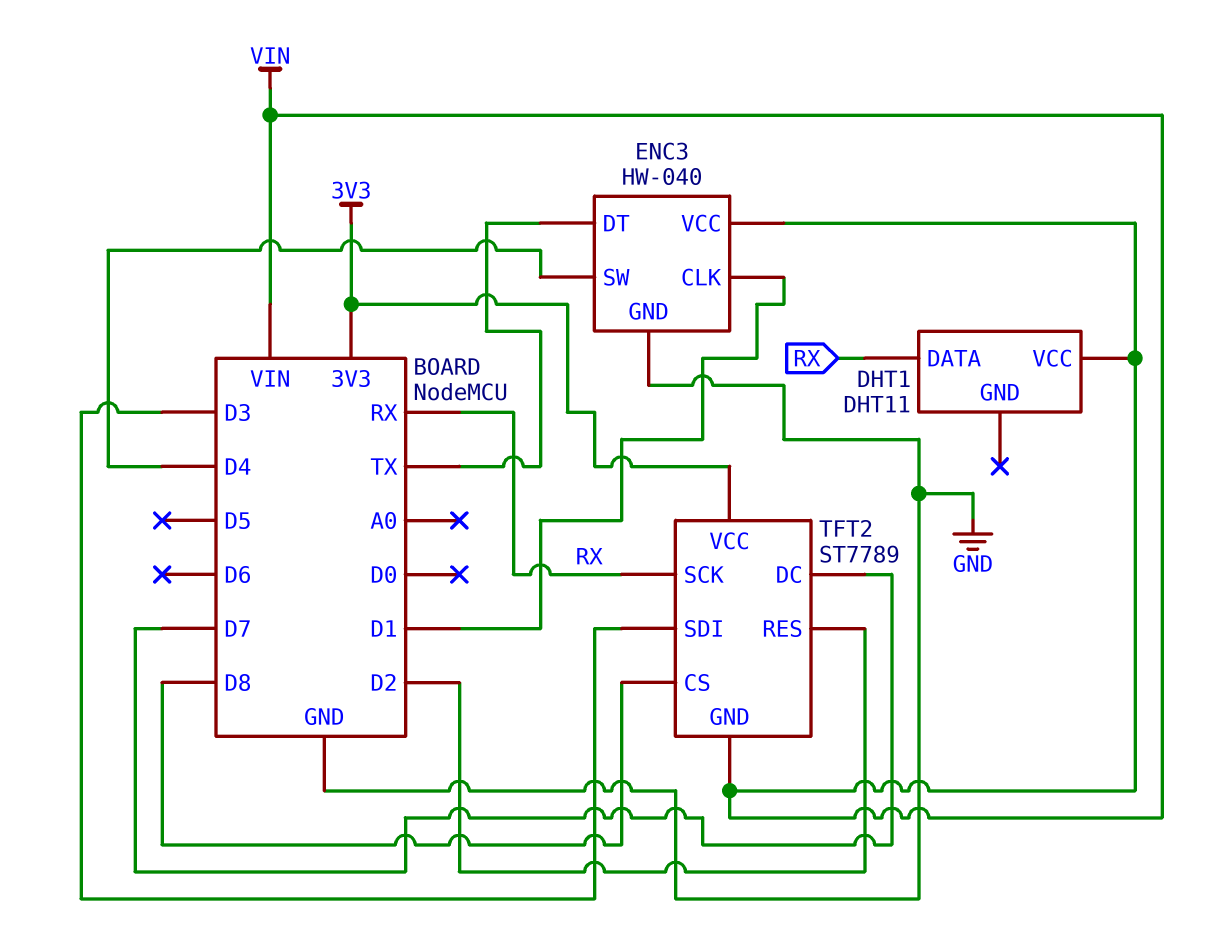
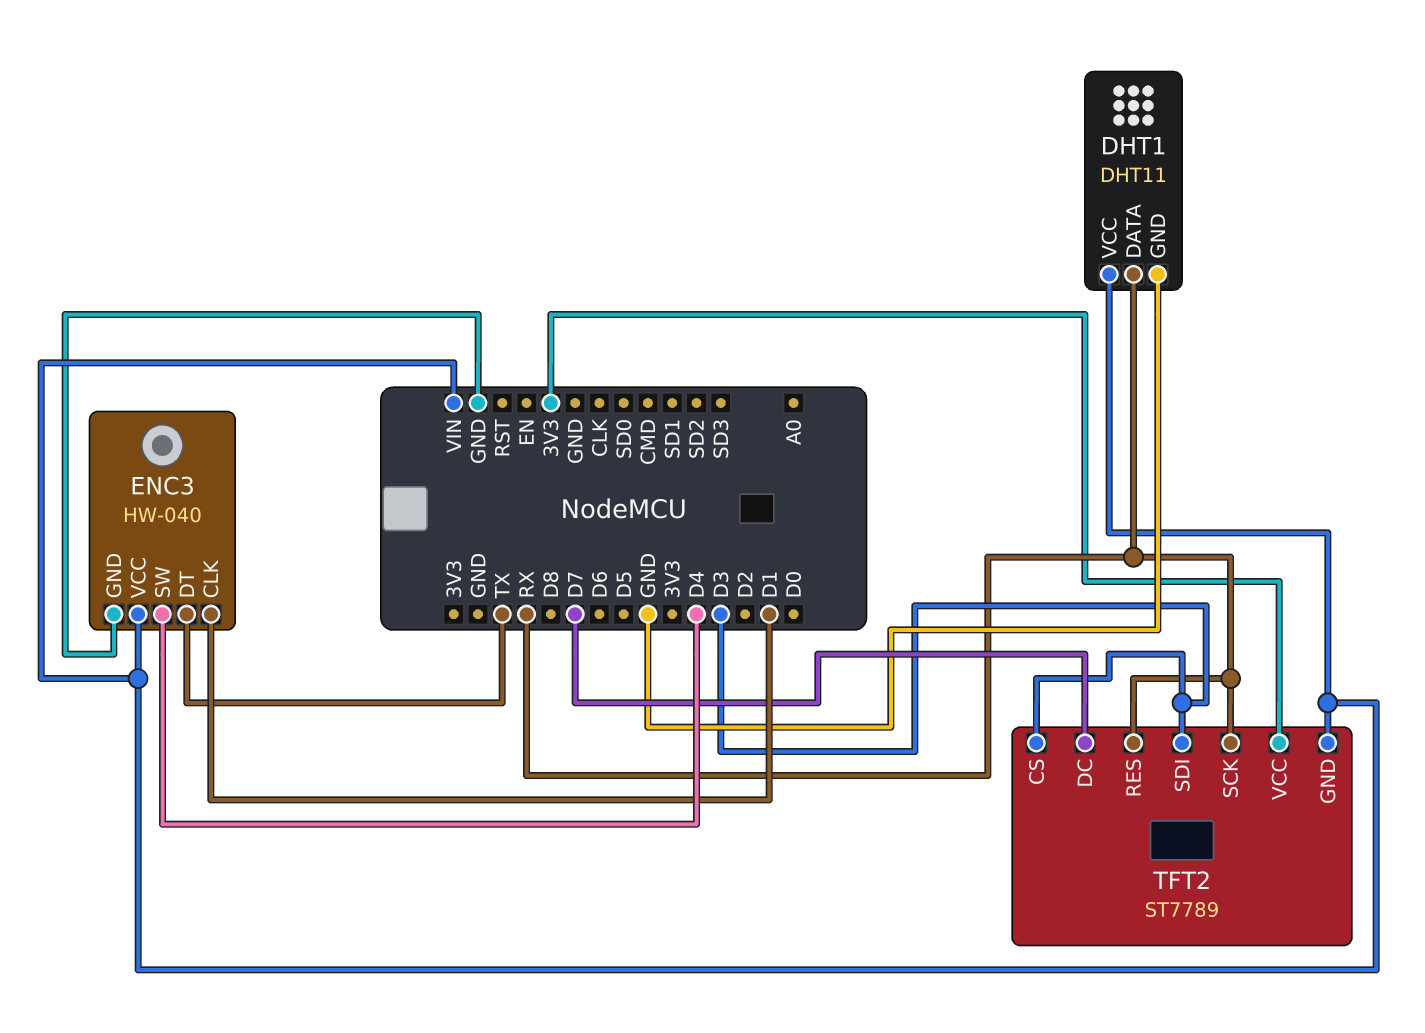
DHT1 pin GND: none -> GND
TFT2 pin CS: D8 -> D3
TFT2 pin RES: D2 -> RX

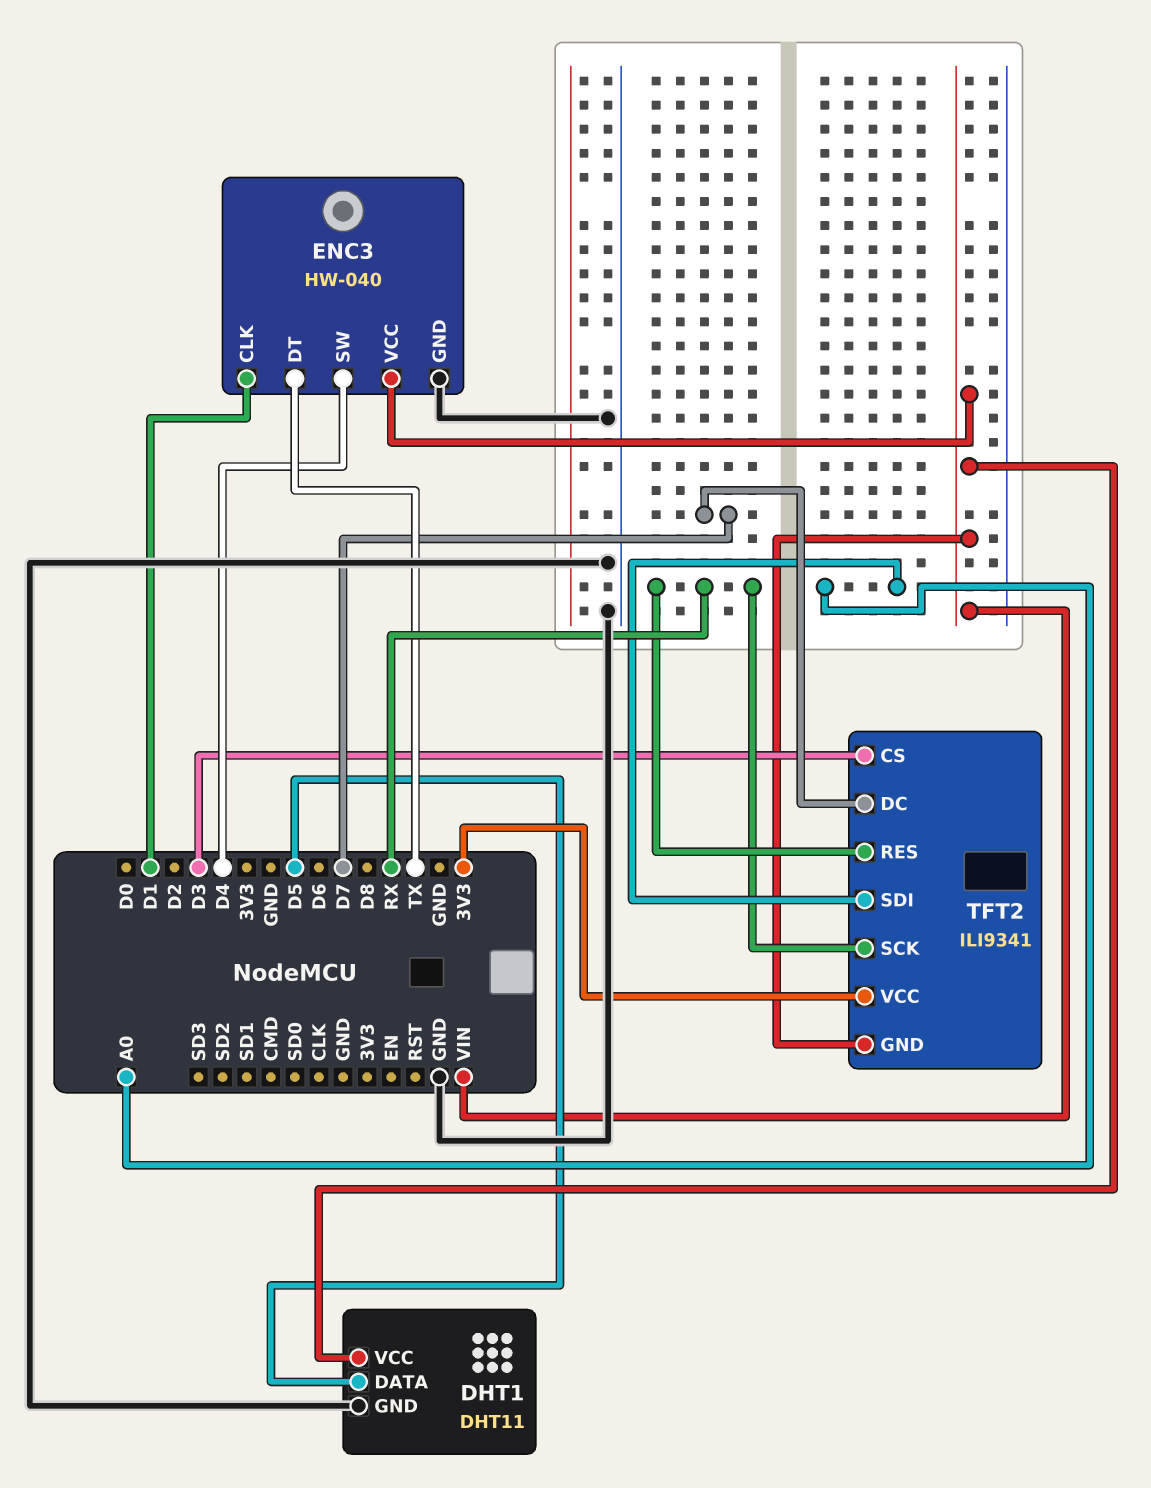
DHT1 pin DATA: RX -> D5
TFT2: ST7789 -> ILI9341
TFT2 pin SDI: D3 -> A0

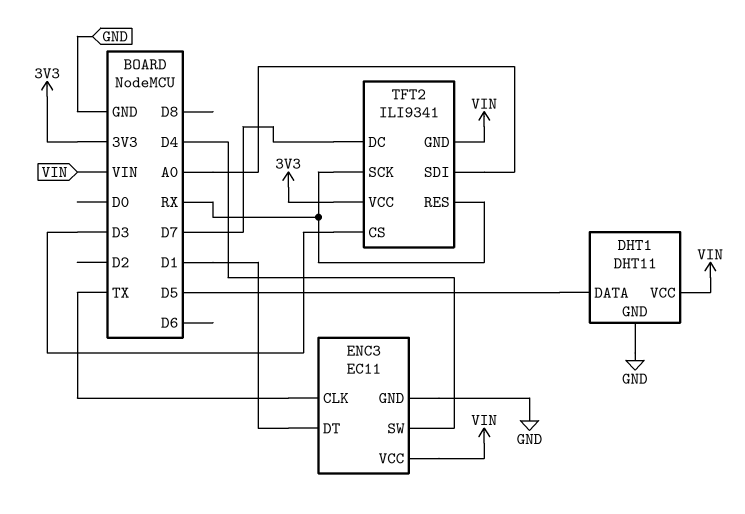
ENC3: HW-040 -> EC11
ENC3 pin CLK: D1 -> TX
ENC3 pin DT: TX -> D1

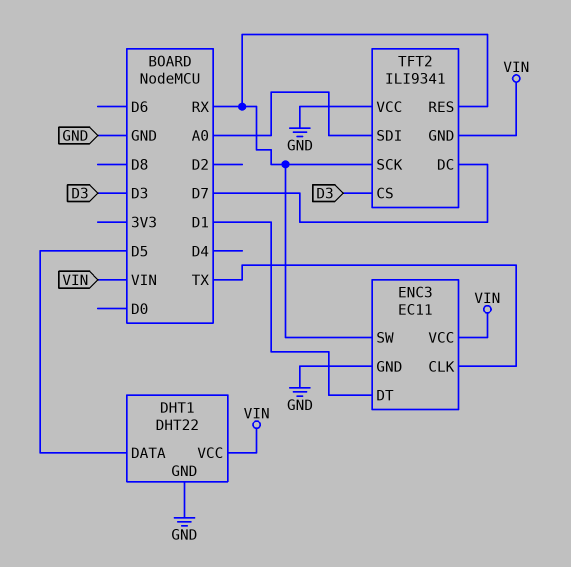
DHT1: DHT11 -> DHT22
ENC3 pin SW: D4 -> RX
TFT2 pin VCC: 3V3 -> GND

